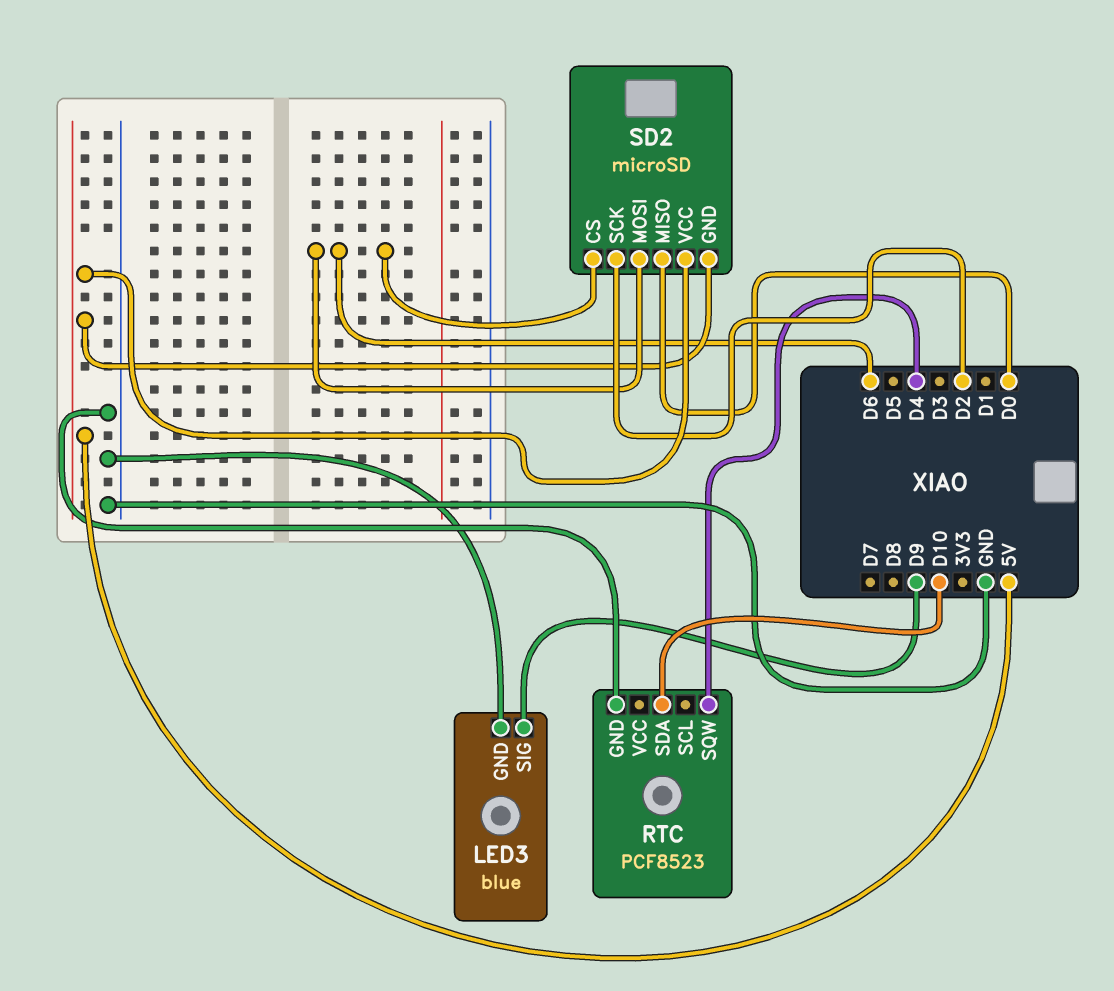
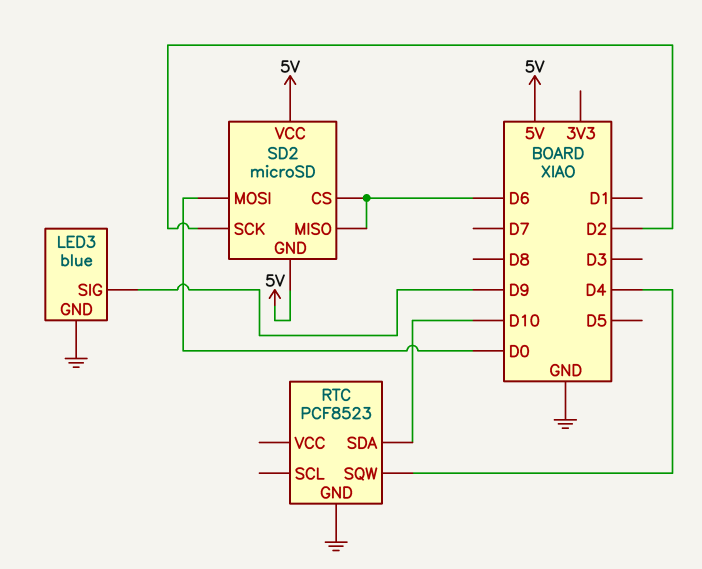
SD2 pin MISO: D0 -> D6
SD2 pin MOSI: D6 -> D0

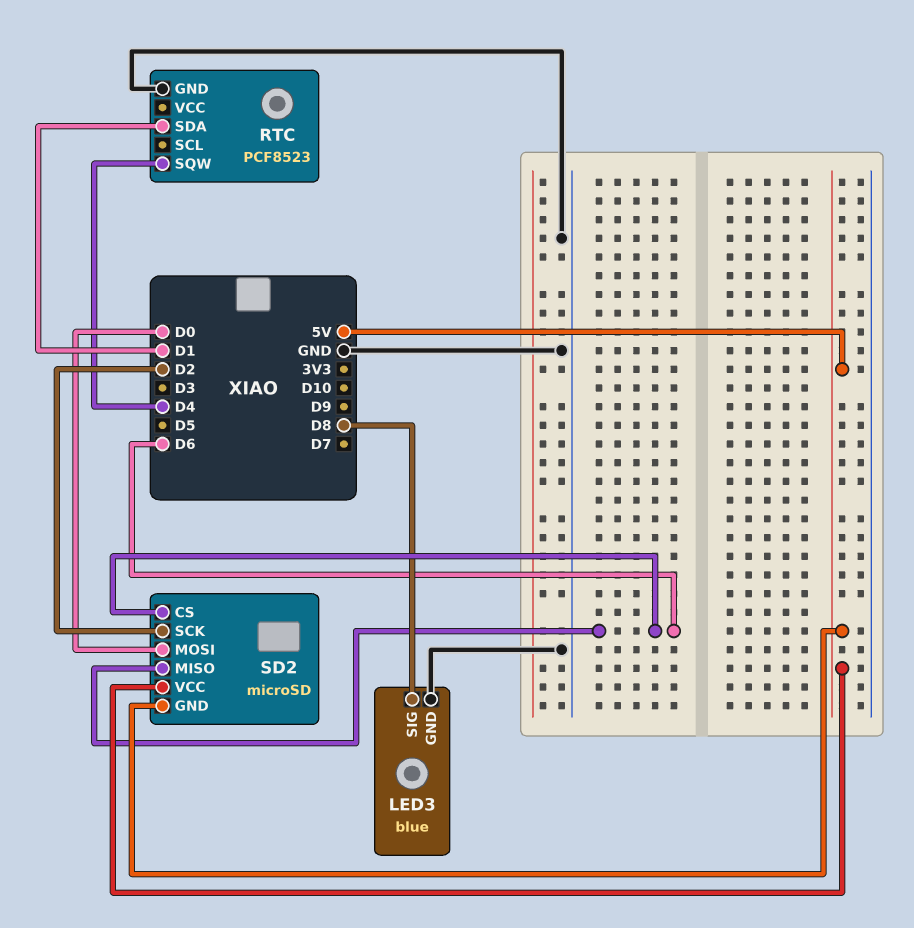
LED3 pin SIG: D9 -> D8
RTC pin SDA: D10 -> D1

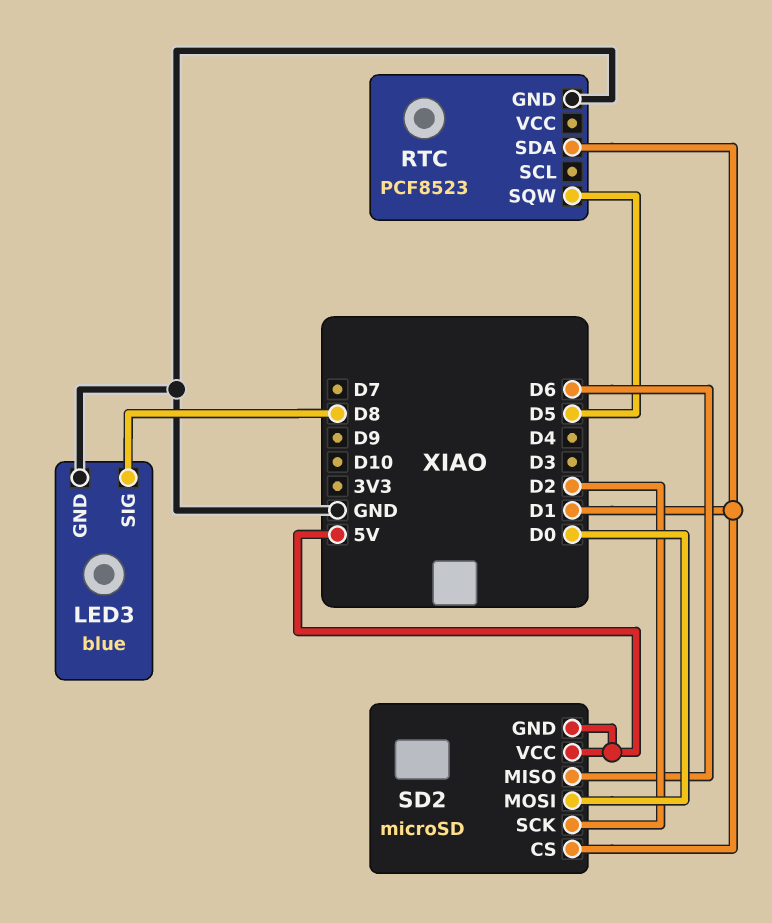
RTC pin SQW: D4 -> D5
SD2 pin CS: D6 -> D1

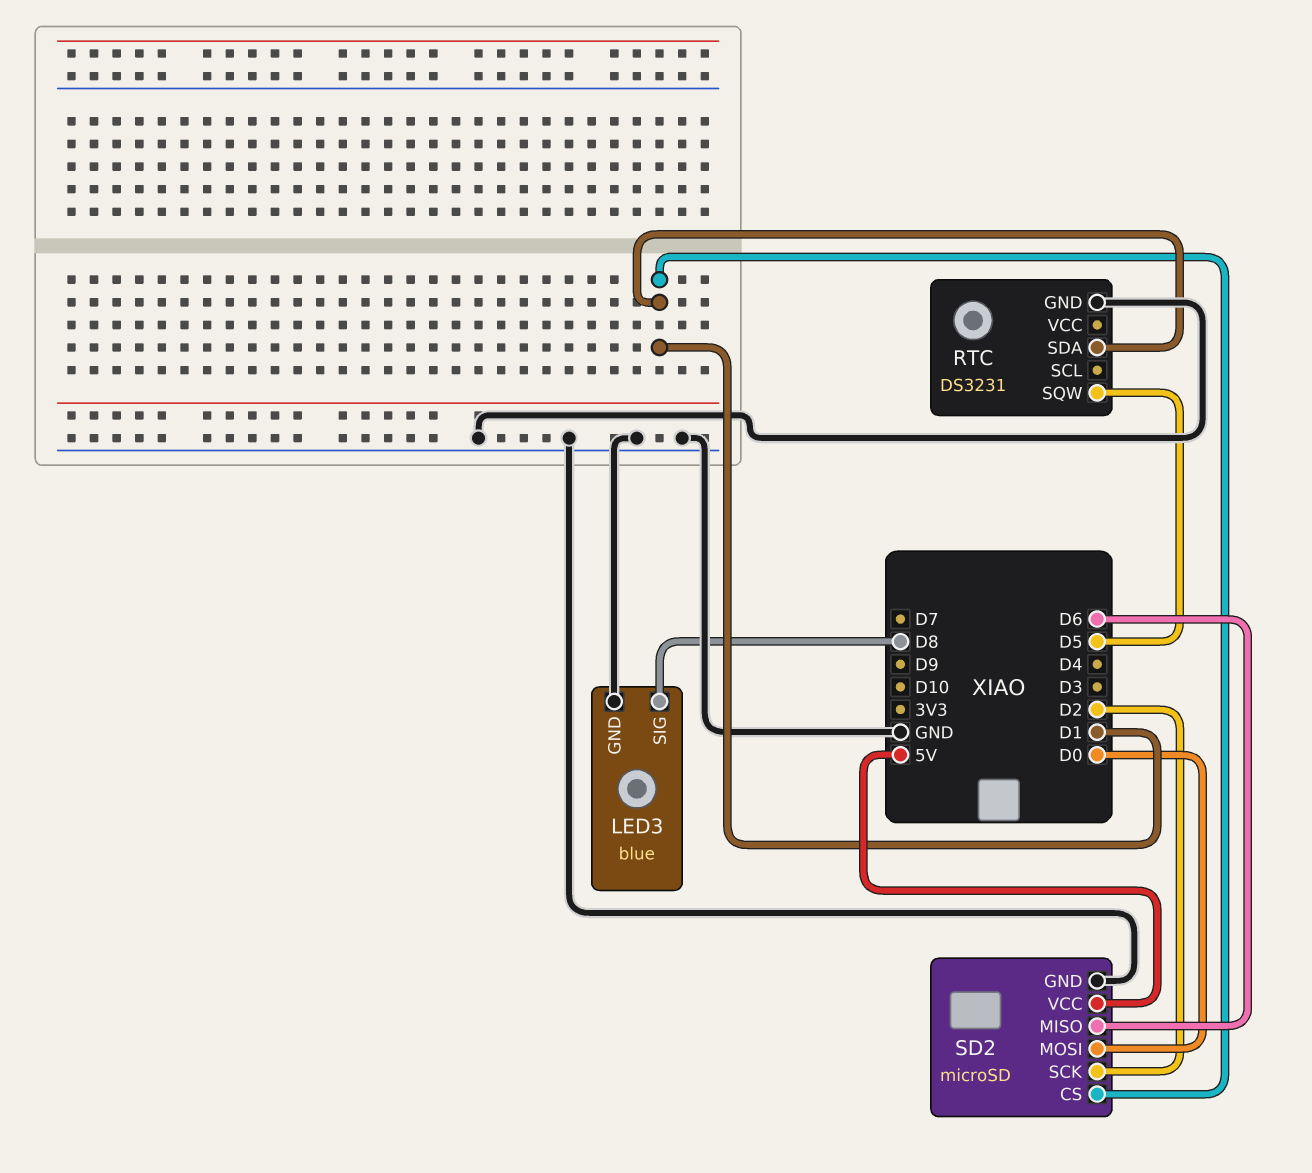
RTC: PCF8523 -> DS3231
SD2 pin GND: 5V -> GND

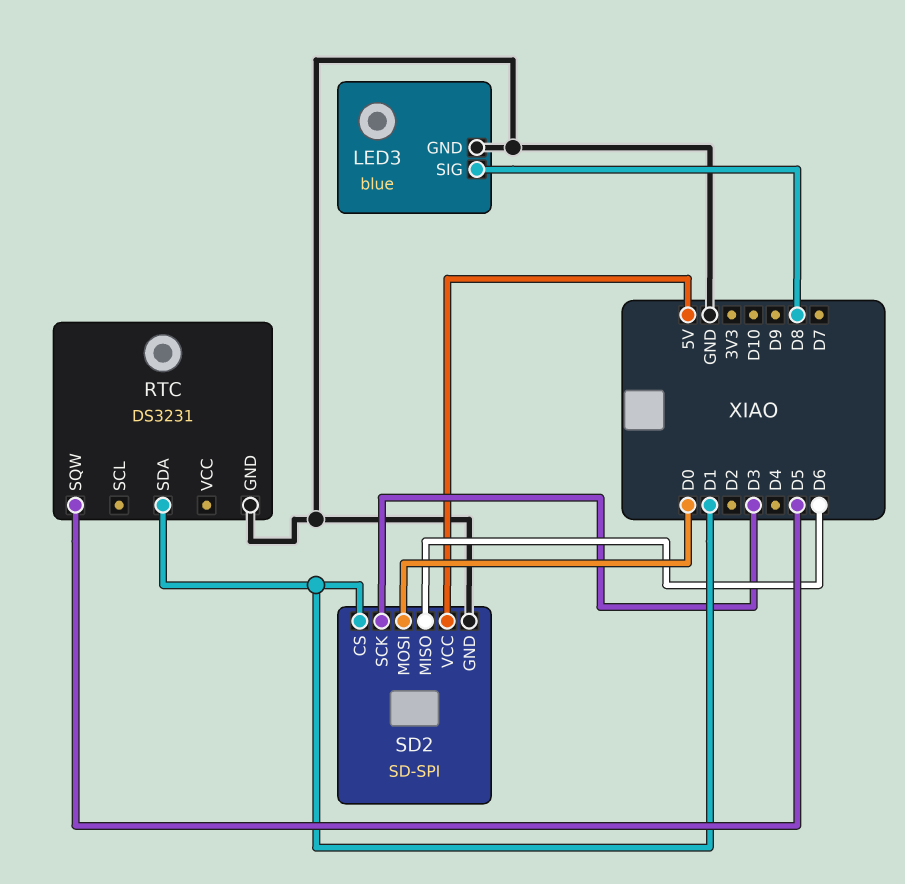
SD2: microSD -> SD-SPI
SD2 pin SCK: D2 -> D3

